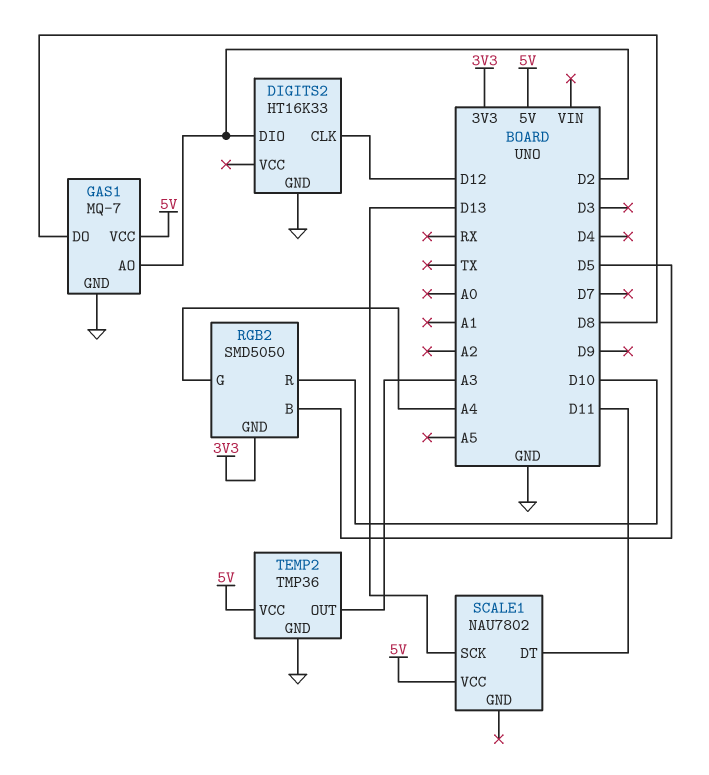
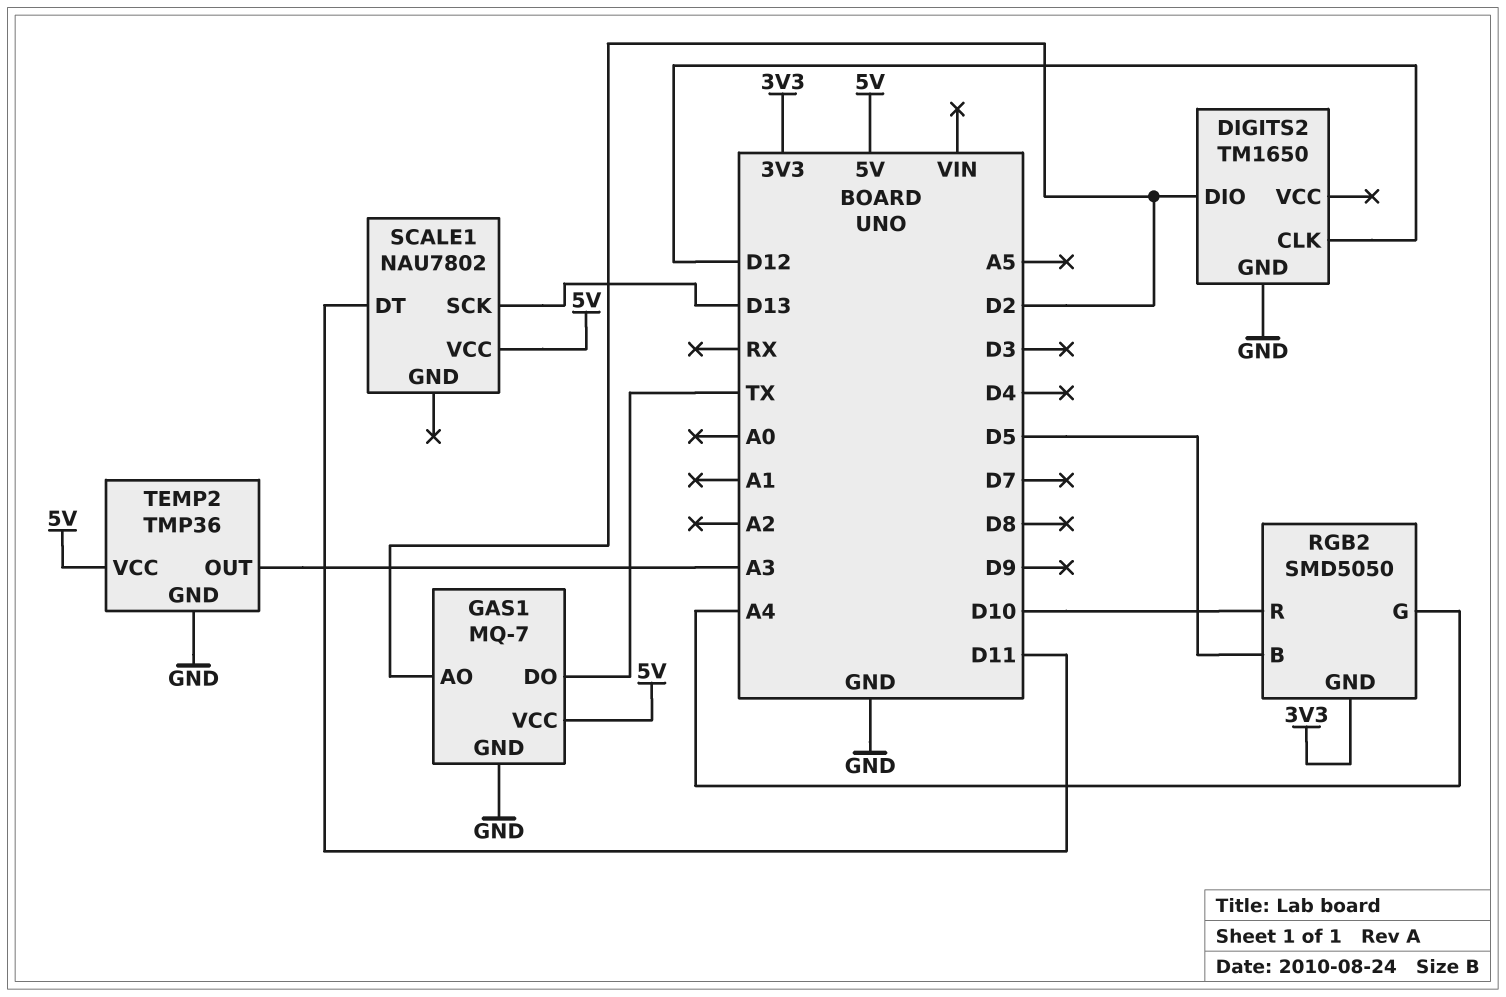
DIGITS2: HT16K33 -> TM1650
GAS1 pin DO: D8 -> TX

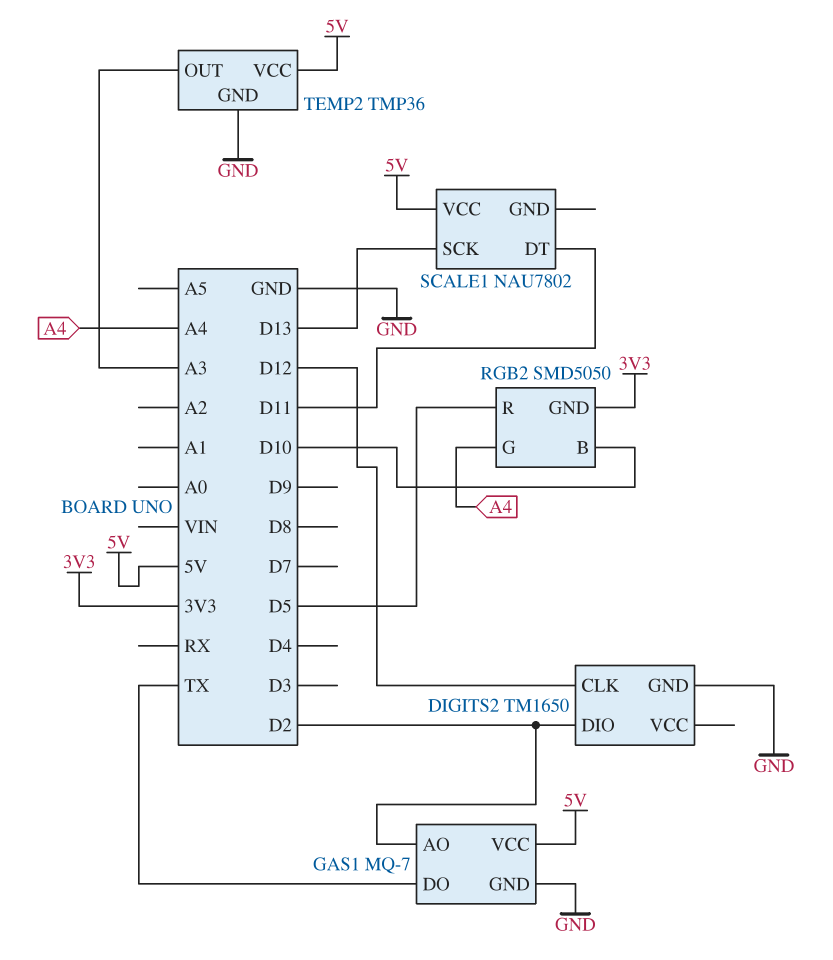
RGB2 pin B: D5 -> D10
RGB2 pin R: D10 -> D5

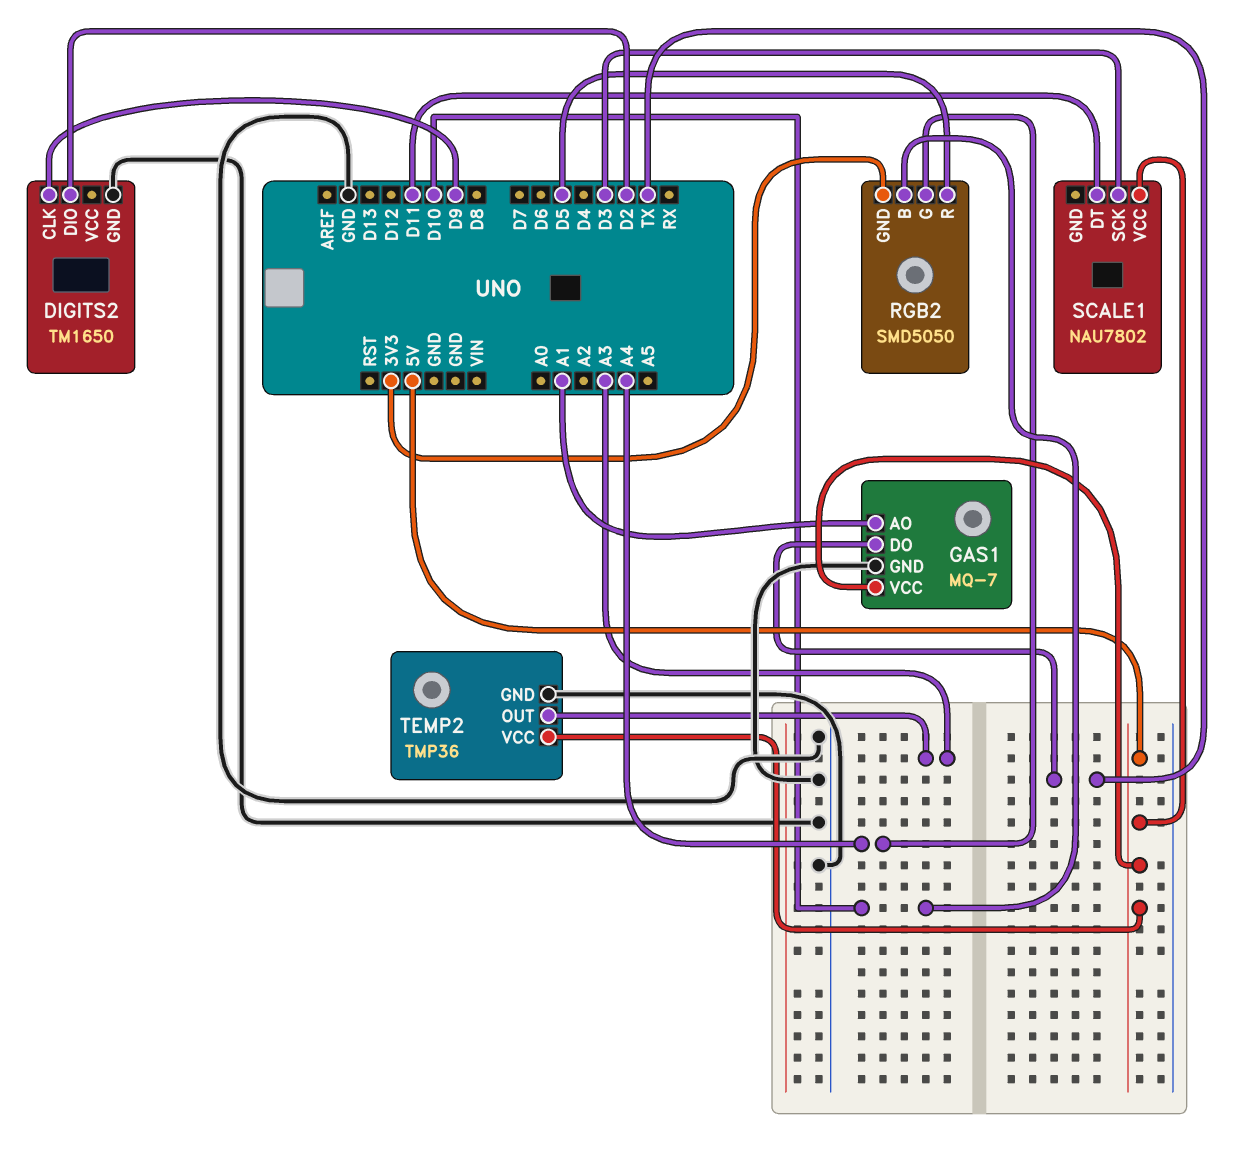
DIGITS2 pin CLK: D12 -> D9
GAS1 pin AO: D2 -> A1
SCALE1 pin SCK: D13 -> D3

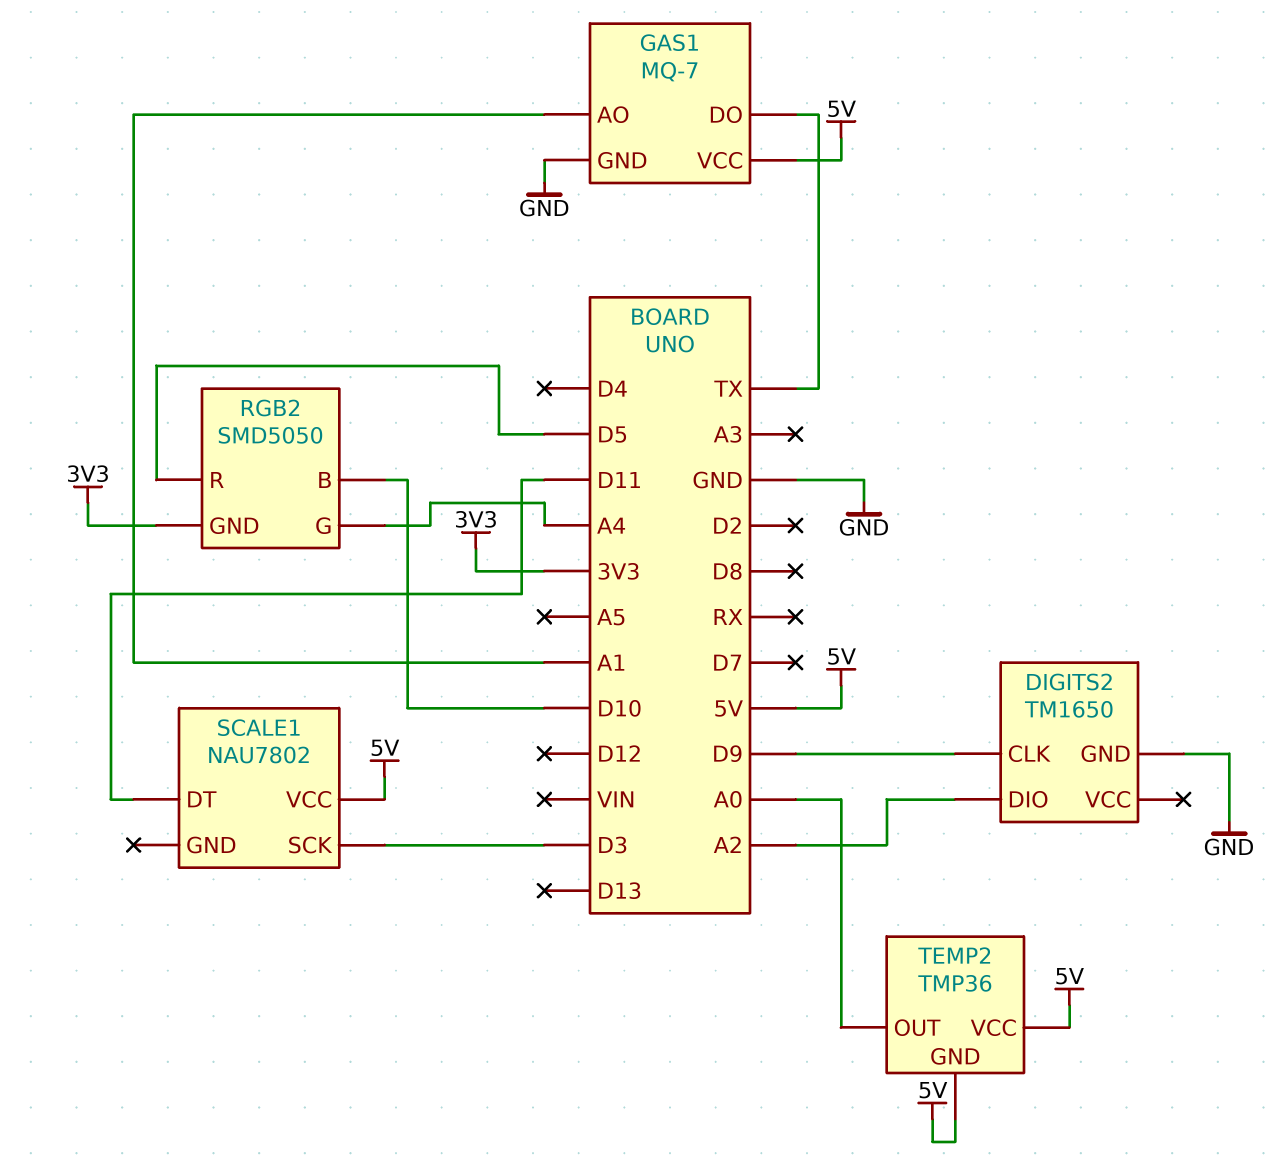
DIGITS2 pin DIO: D2 -> A2
TEMP2 pin GND: GND -> 5V
TEMP2 pin OUT: A3 -> A0

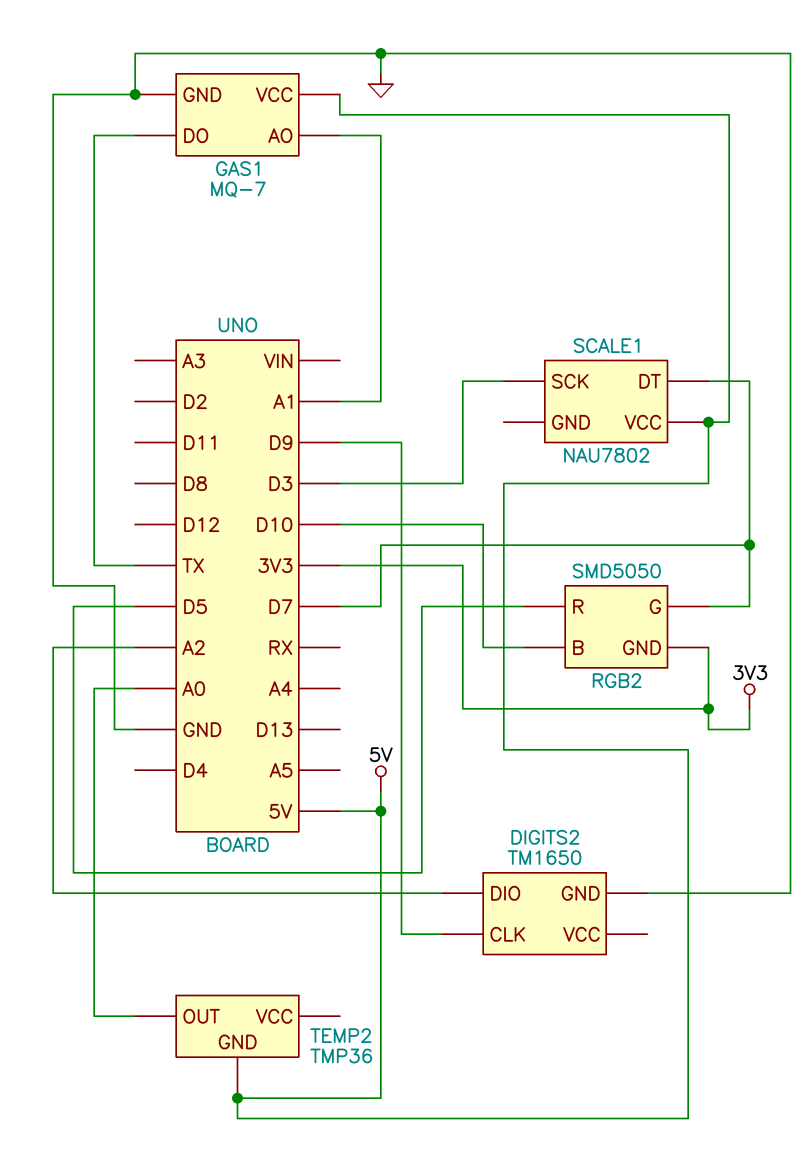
RGB2 pin G: A4 -> D7
SCALE1 pin DT: D11 -> D7
TEMP2 pin VCC: 5V -> none

